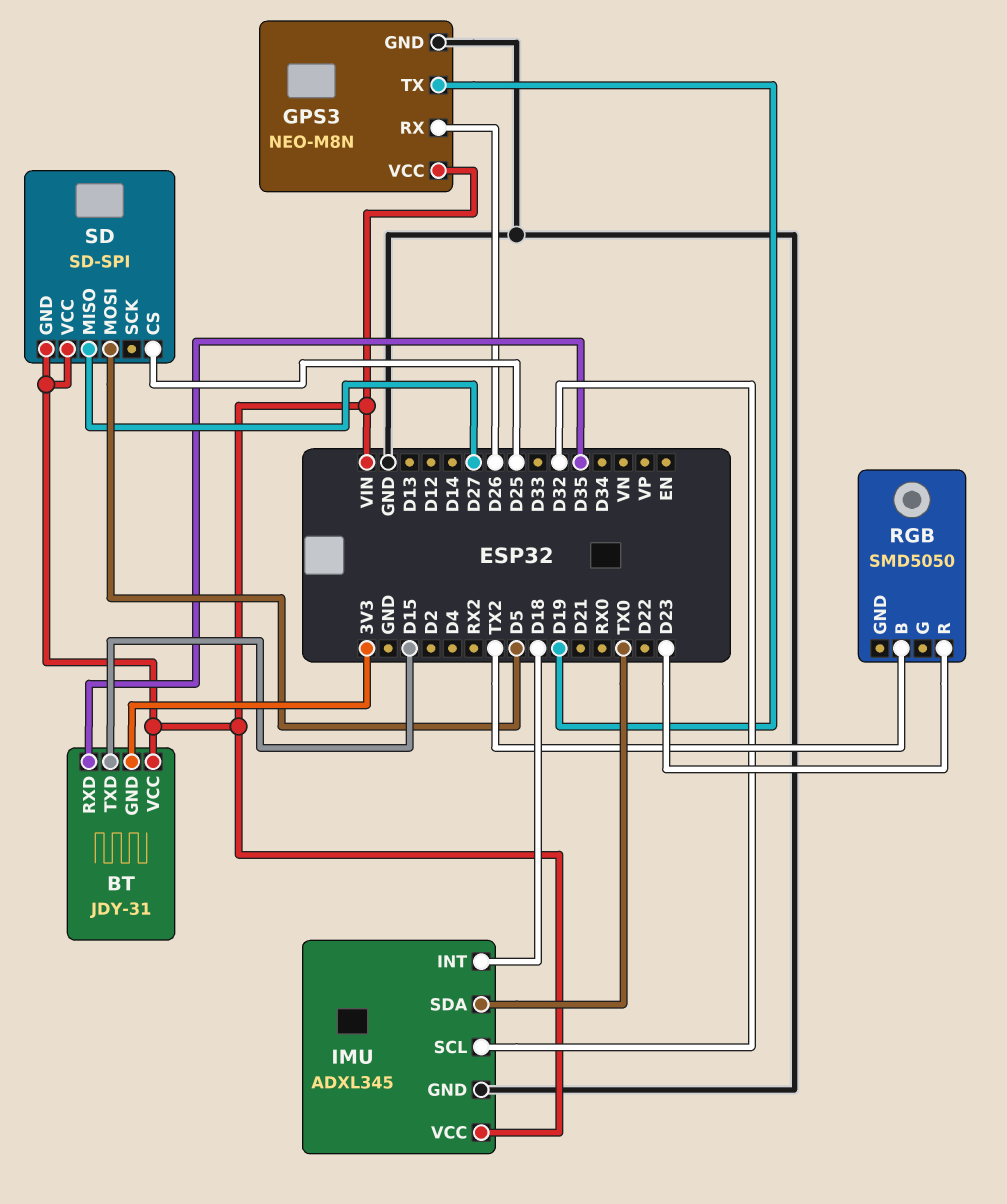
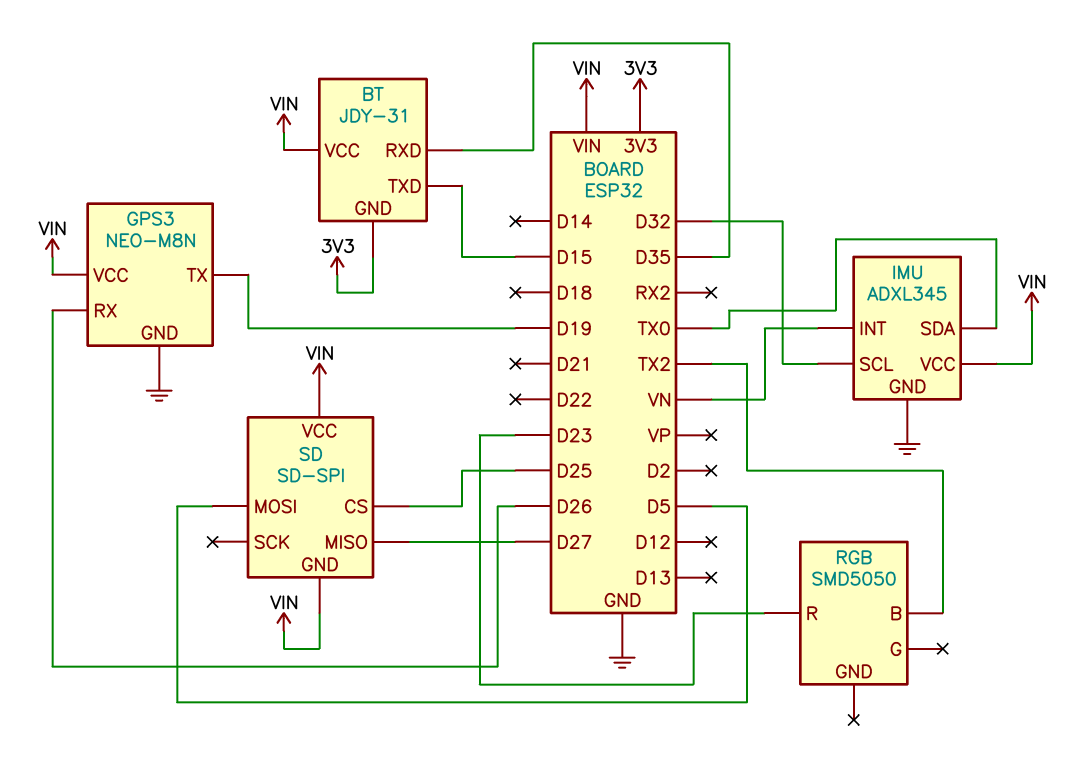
IMU pin INT: D18 -> VN

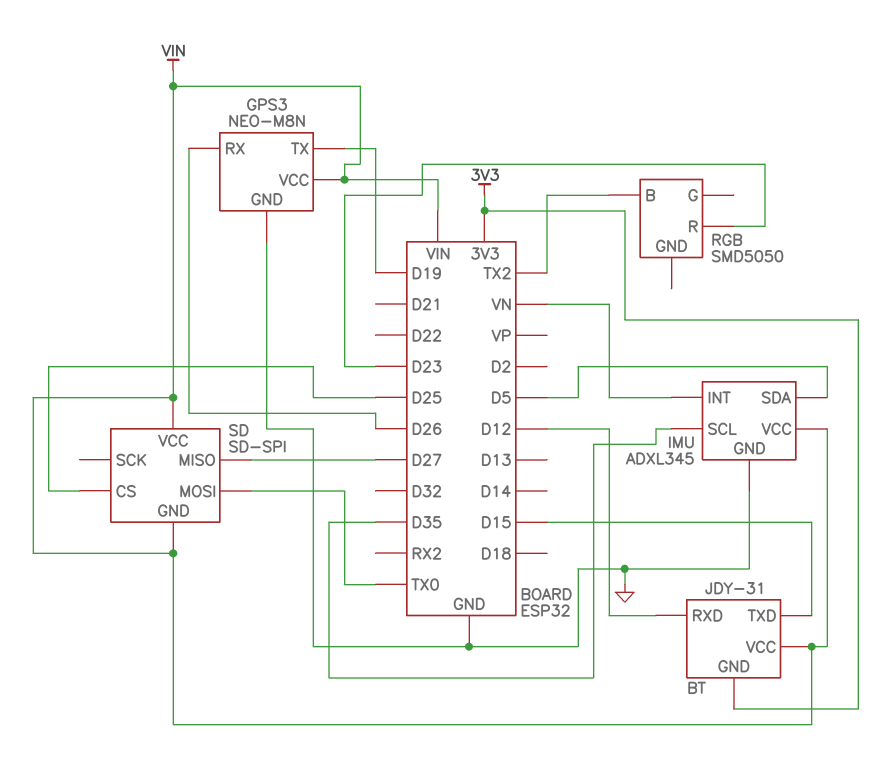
BT pin RXD: D35 -> D12
IMU pin SCL: D32 -> D35
IMU pin SDA: TX0 -> D5
SD pin MOSI: D5 -> TX0

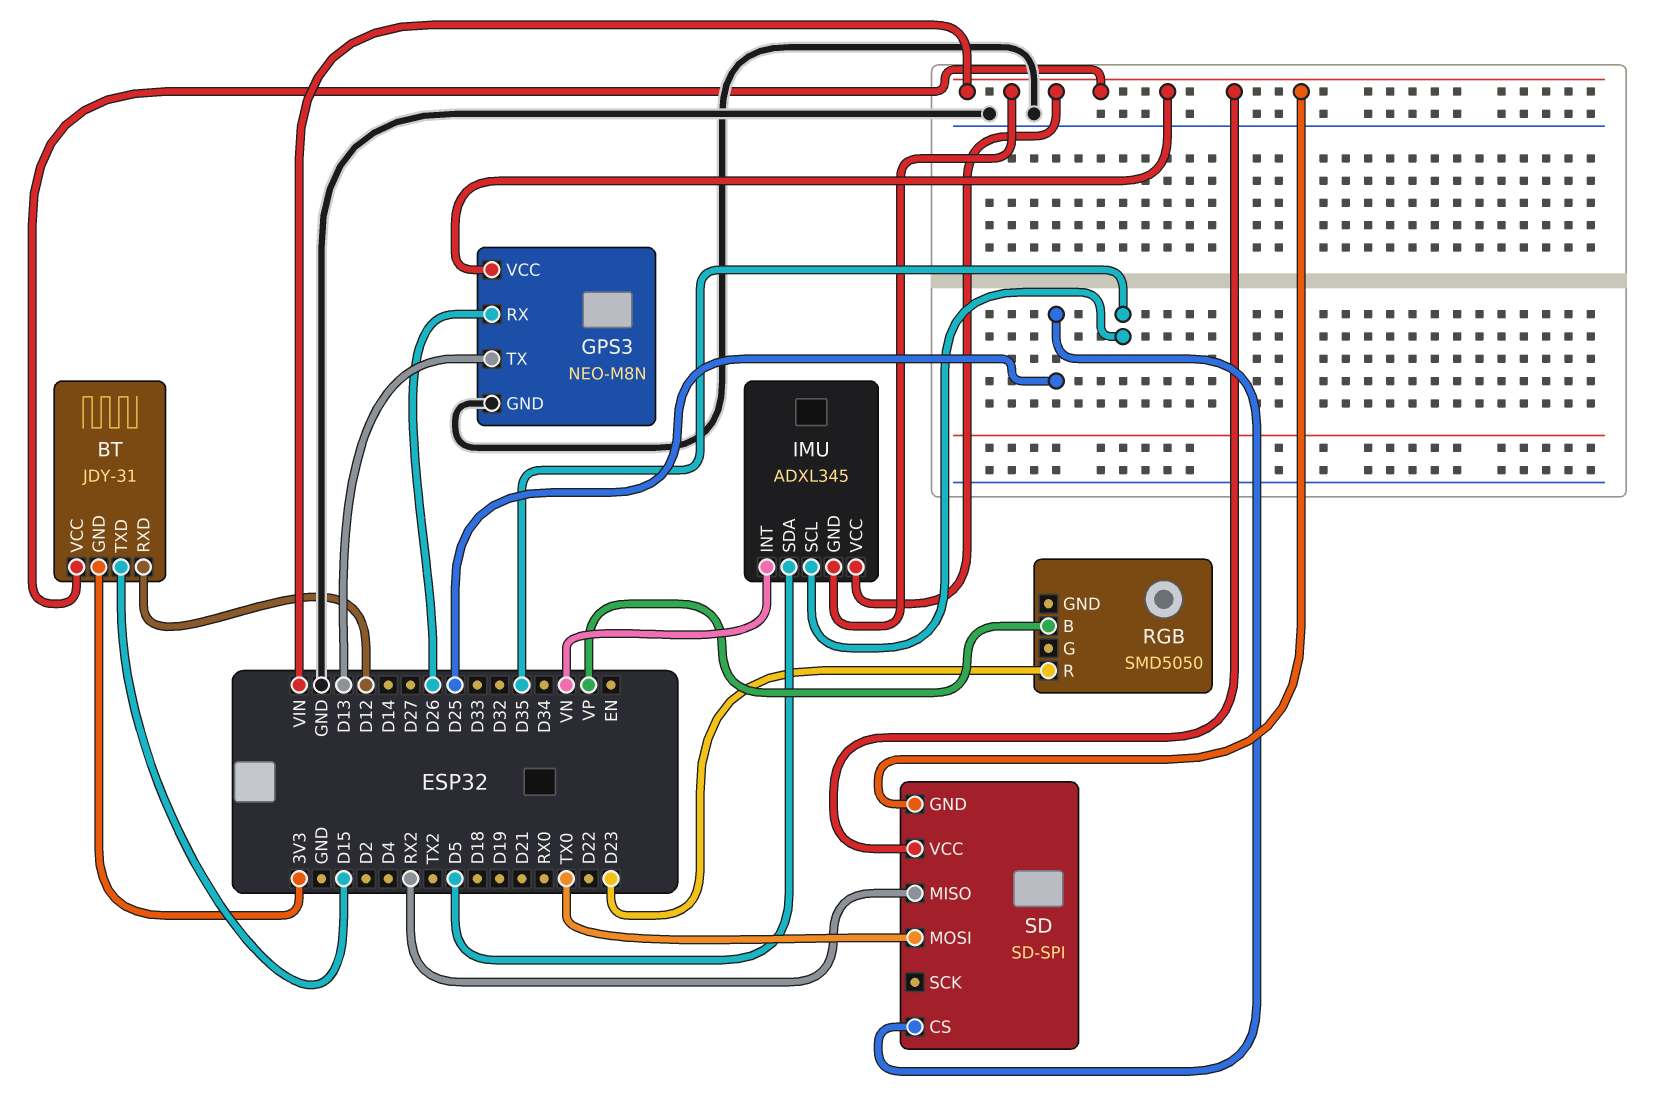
GPS3 pin TX: D19 -> D13
IMU pin GND: GND -> VIN
RGB pin B: TX2 -> VP
SD pin MISO: D27 -> RX2

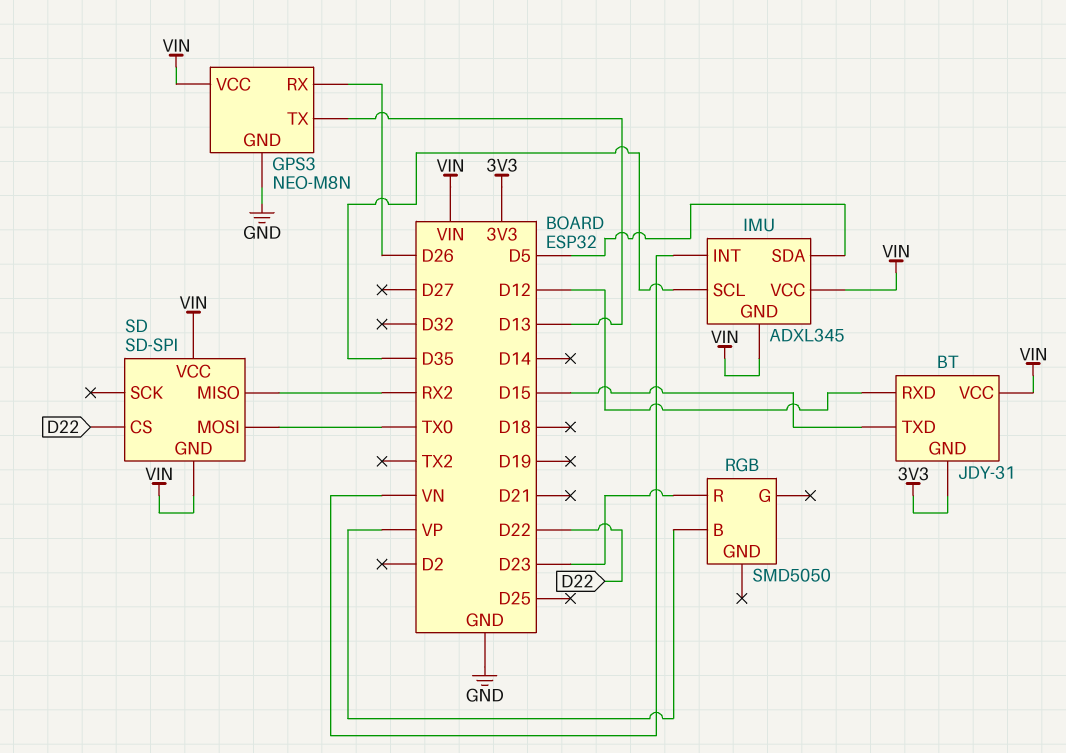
SD pin CS: D25 -> D22

